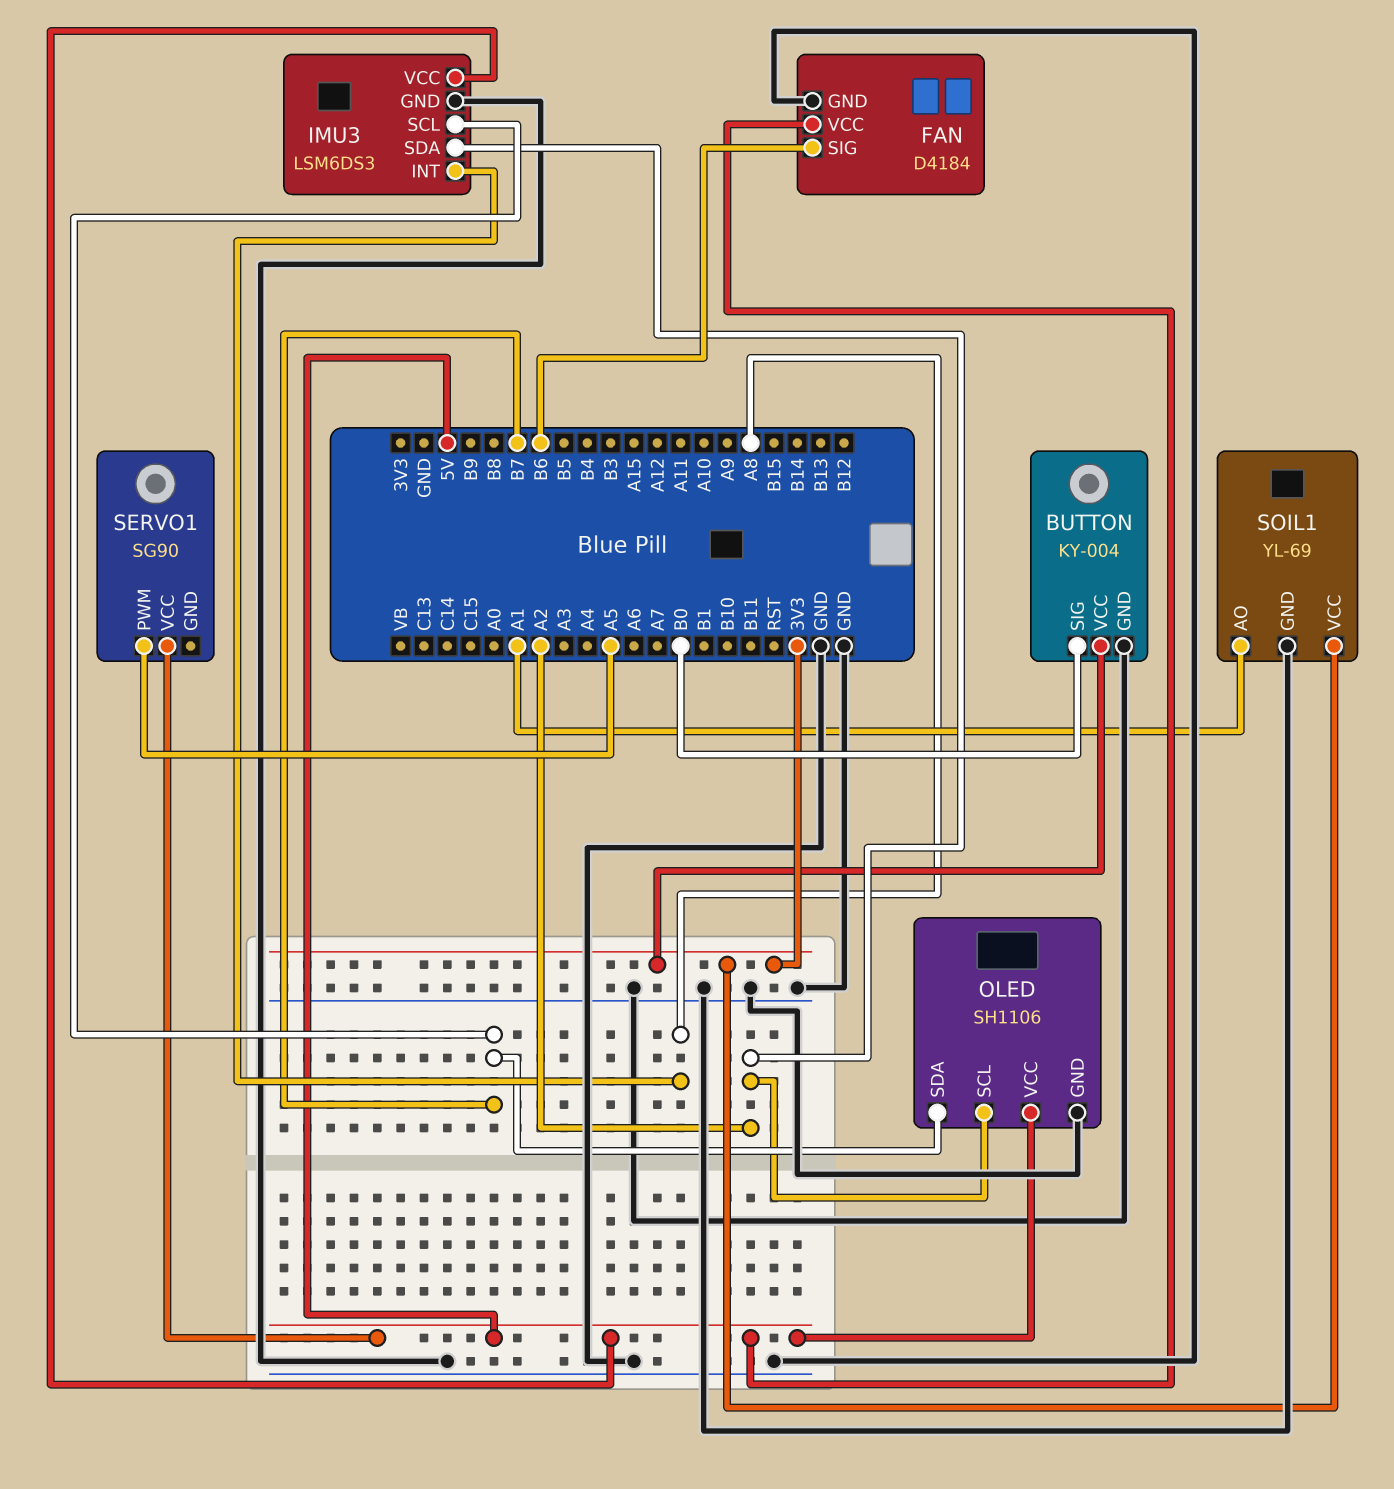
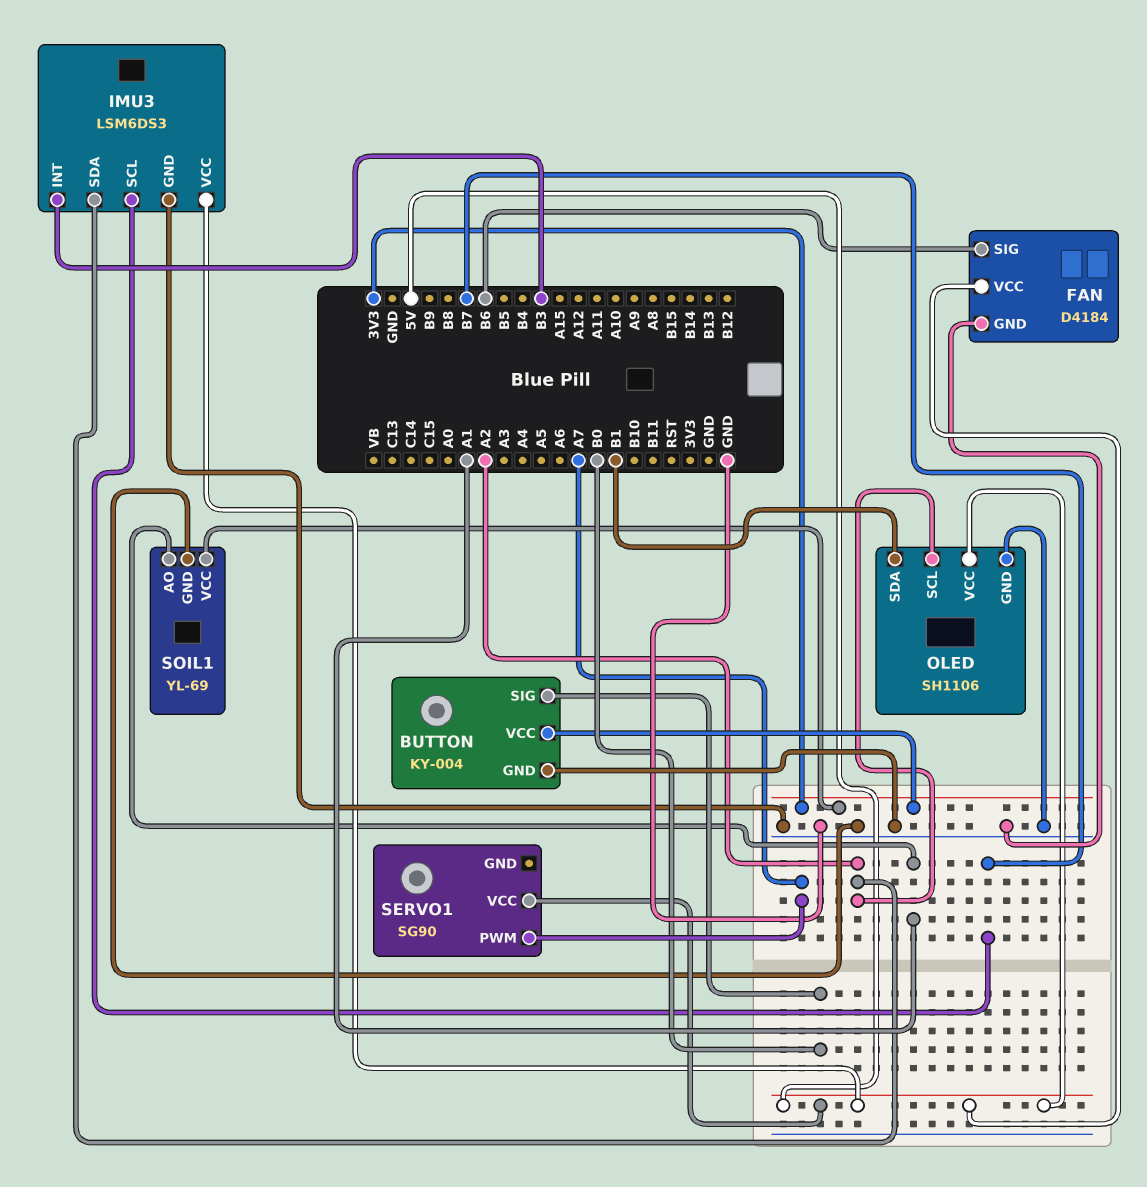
IMU3 pin INT: A8 -> B3
OLED pin SDA: B7 -> B1
SERVO1 pin PWM: A5 -> A7

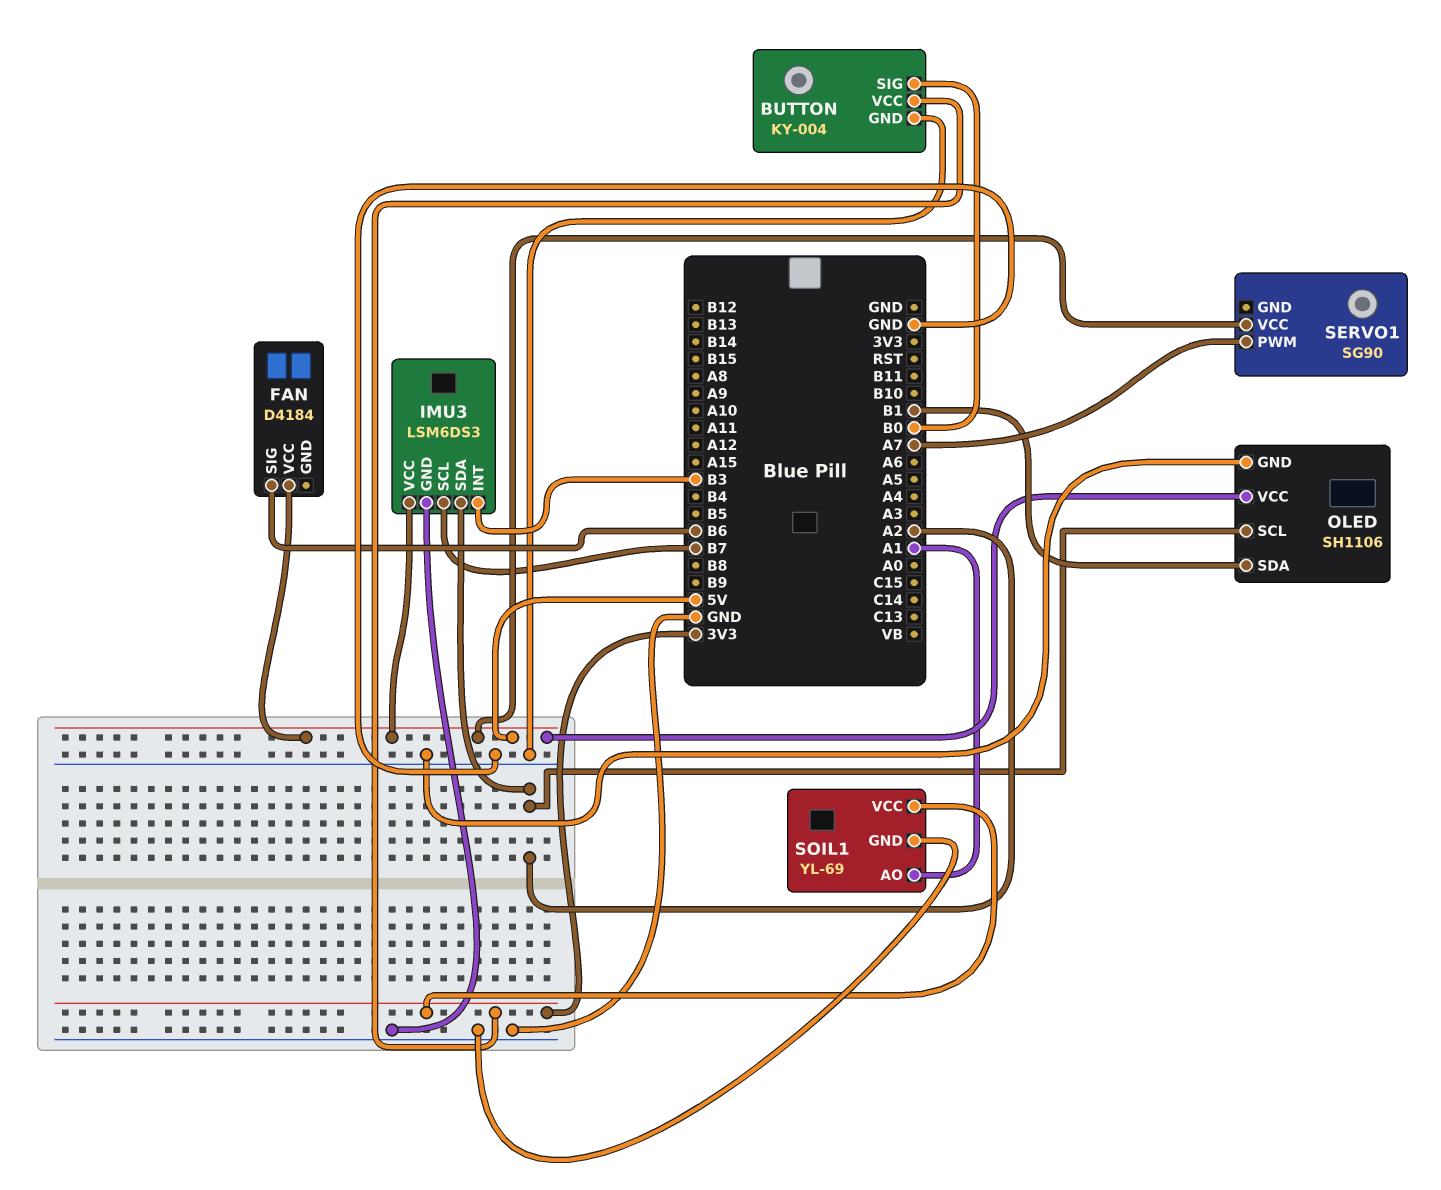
FAN pin GND: GND -> none

